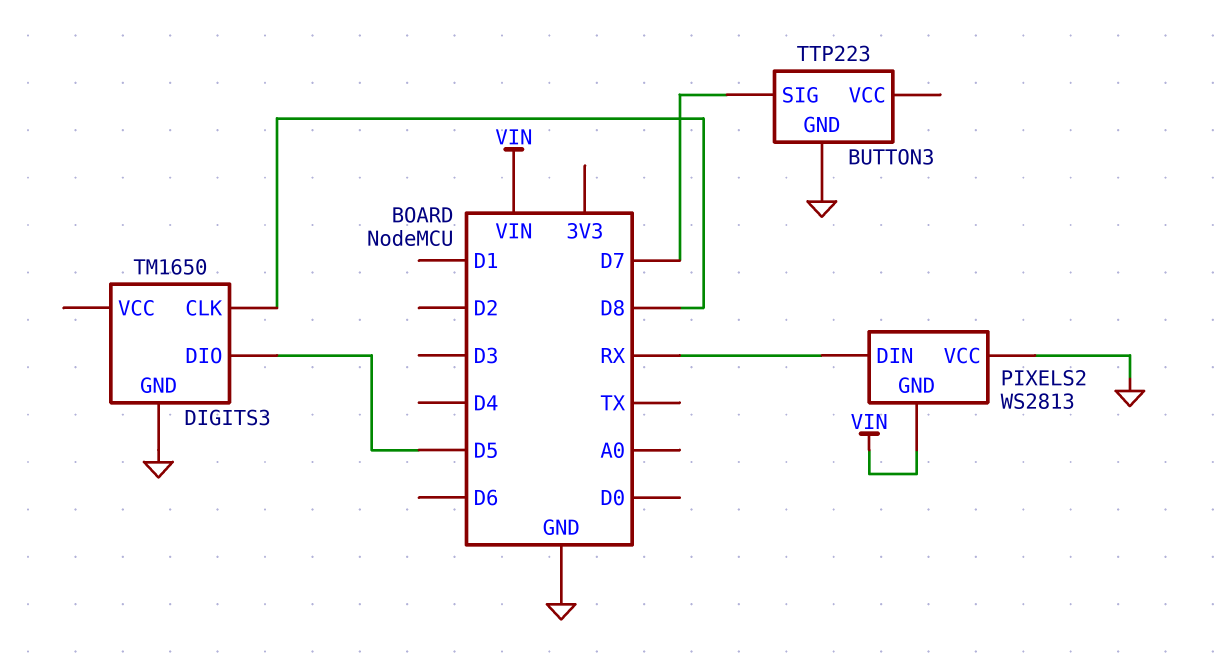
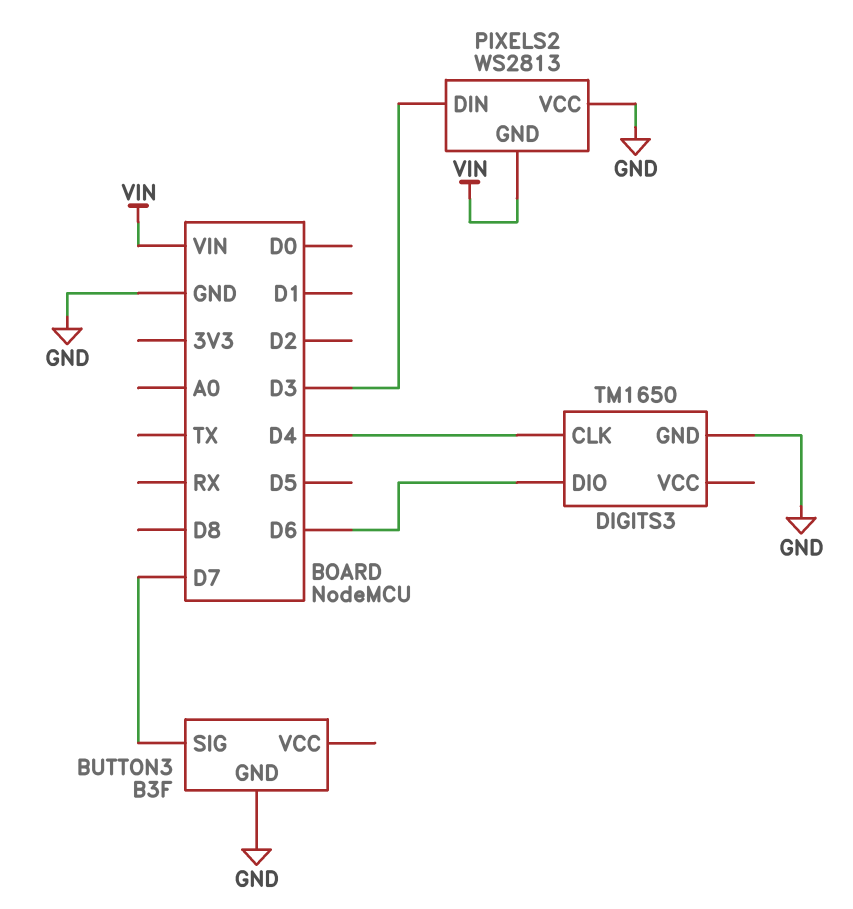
BUTTON3: TTP223 -> B3F
DIGITS3 pin CLK: D8 -> D4
DIGITS3 pin DIO: D5 -> D6
PIXELS2 pin DIN: RX -> D3

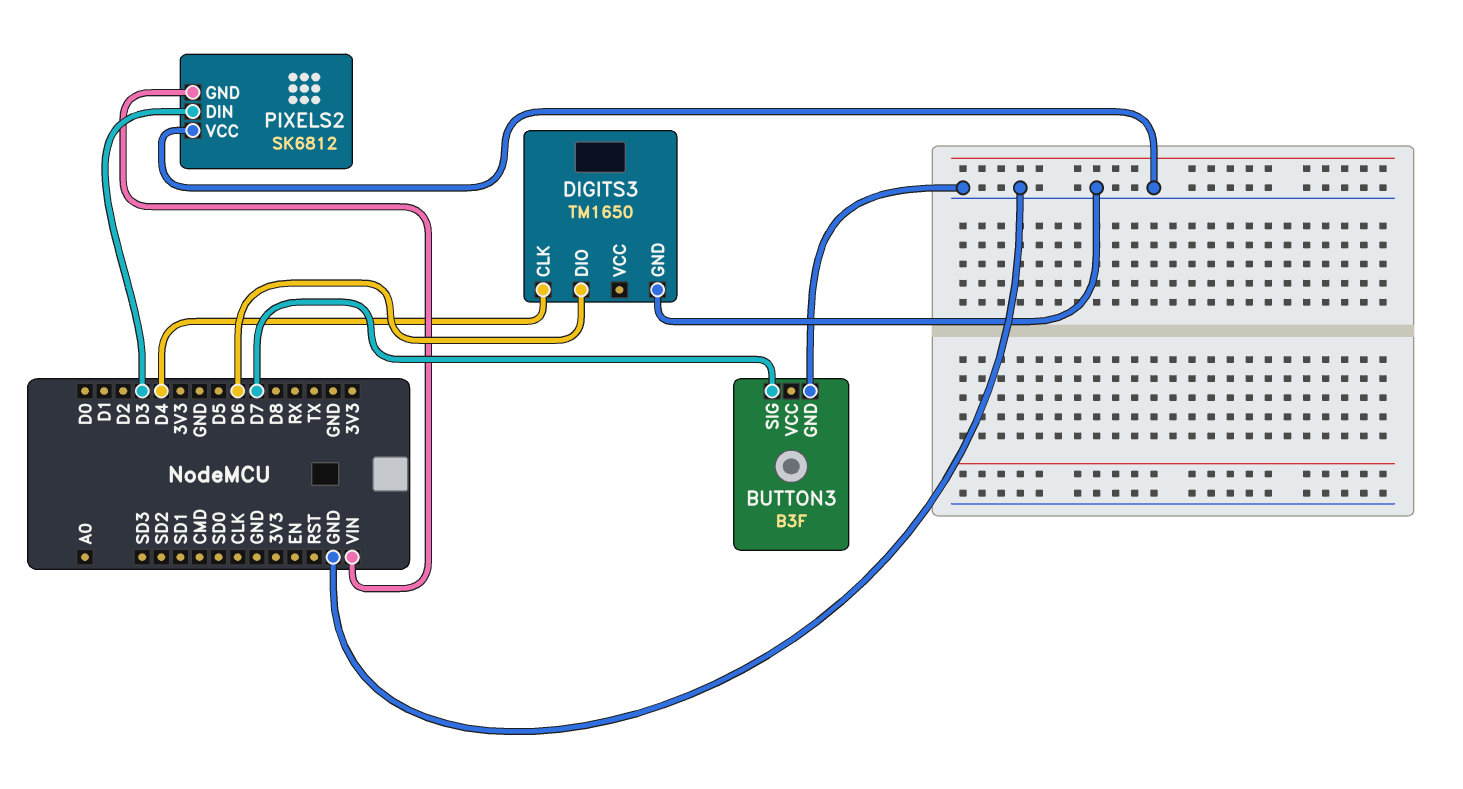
PIXELS2: WS2813 -> SK6812

